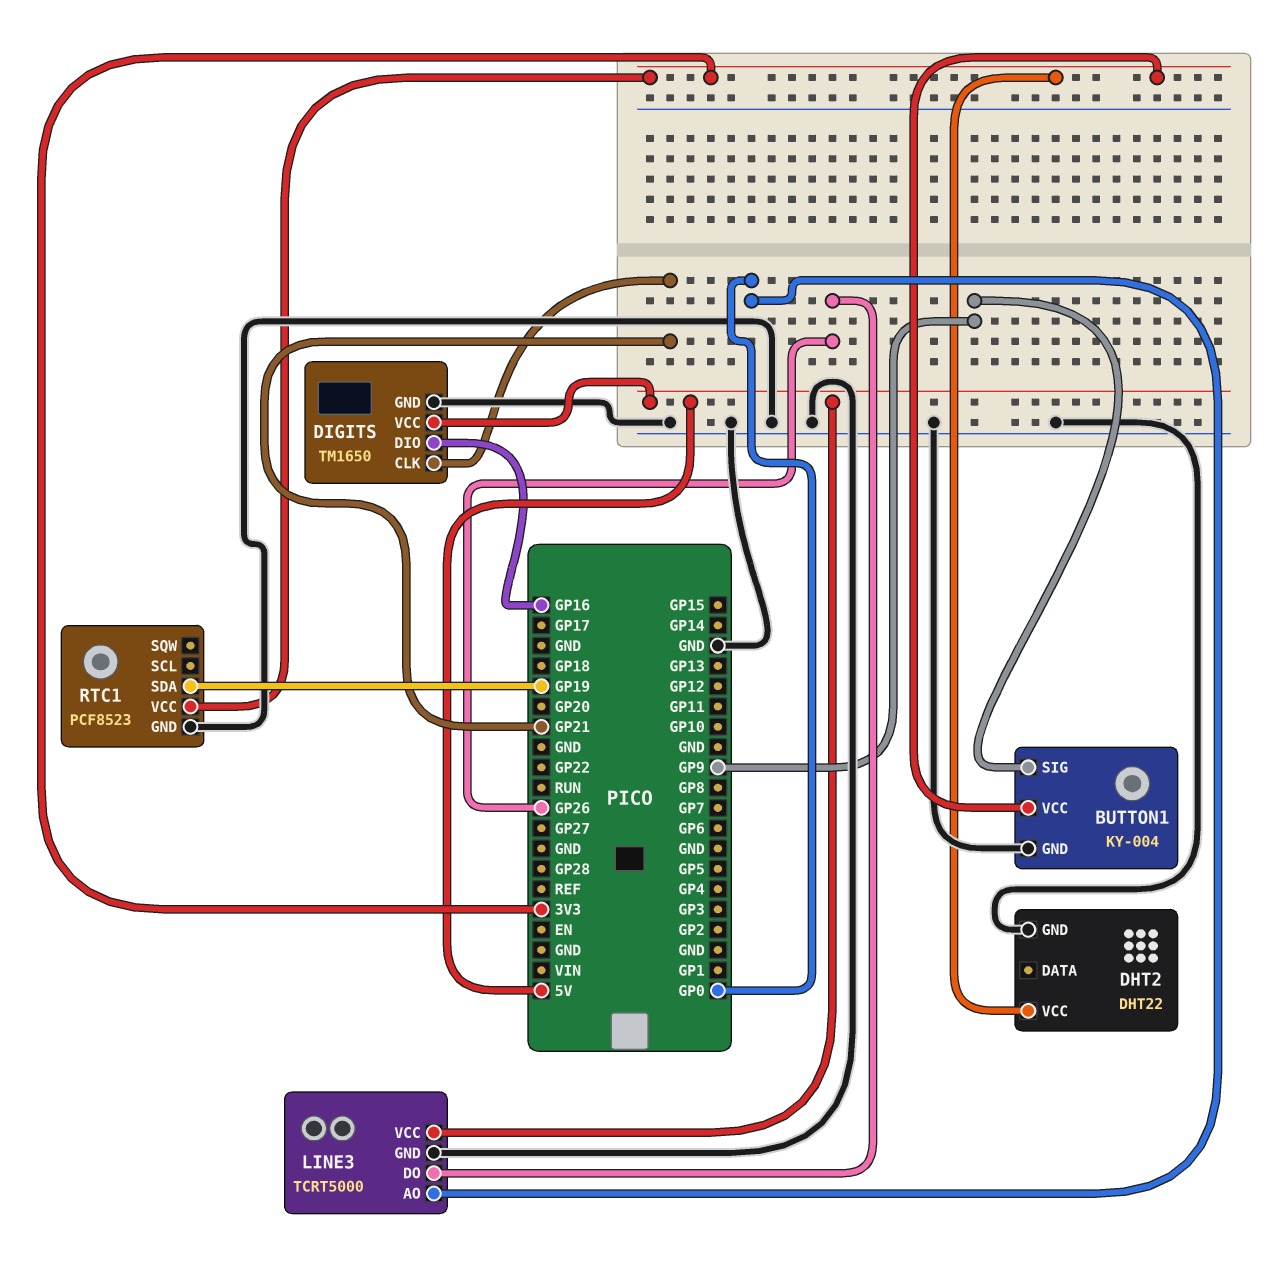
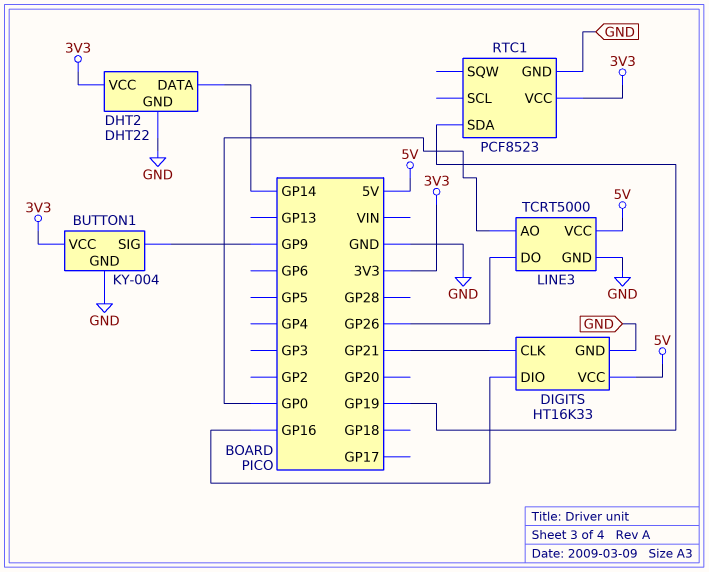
DHT2 pin DATA: none -> GP14
DIGITS: TM1650 -> HT16K33

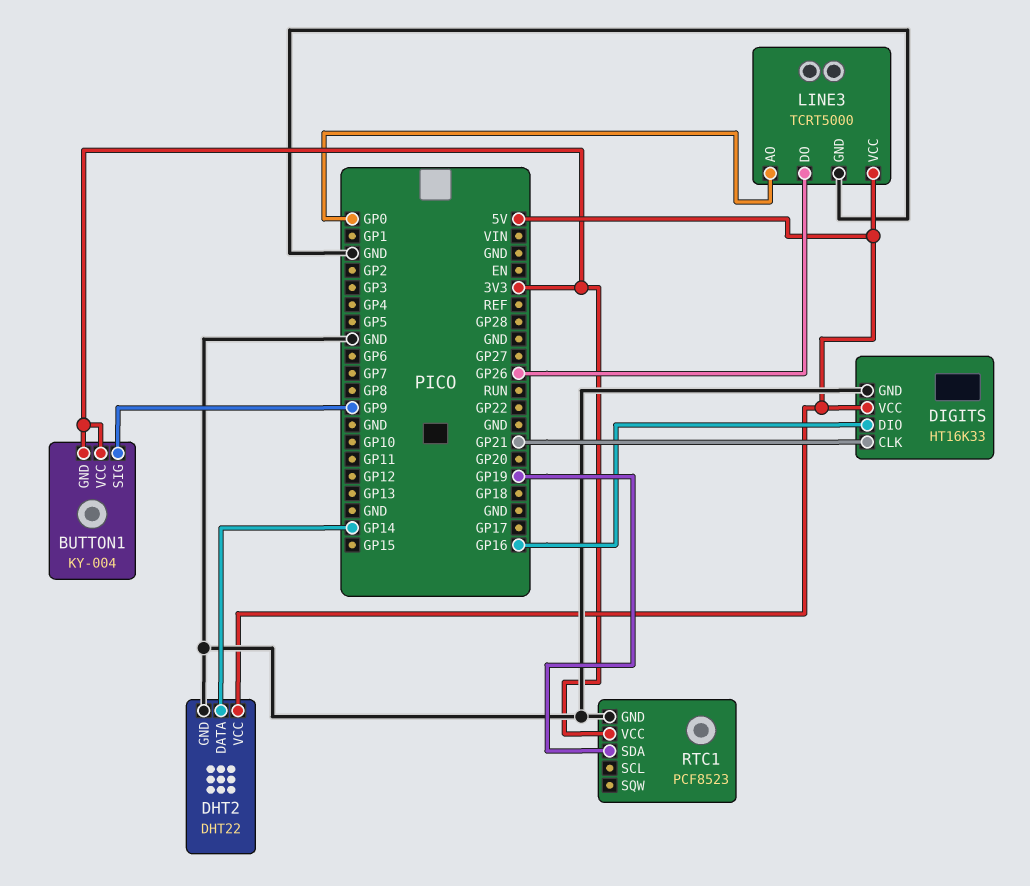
BUTTON1 pin GND: GND -> 3V3
DHT2 pin VCC: 3V3 -> 5V

